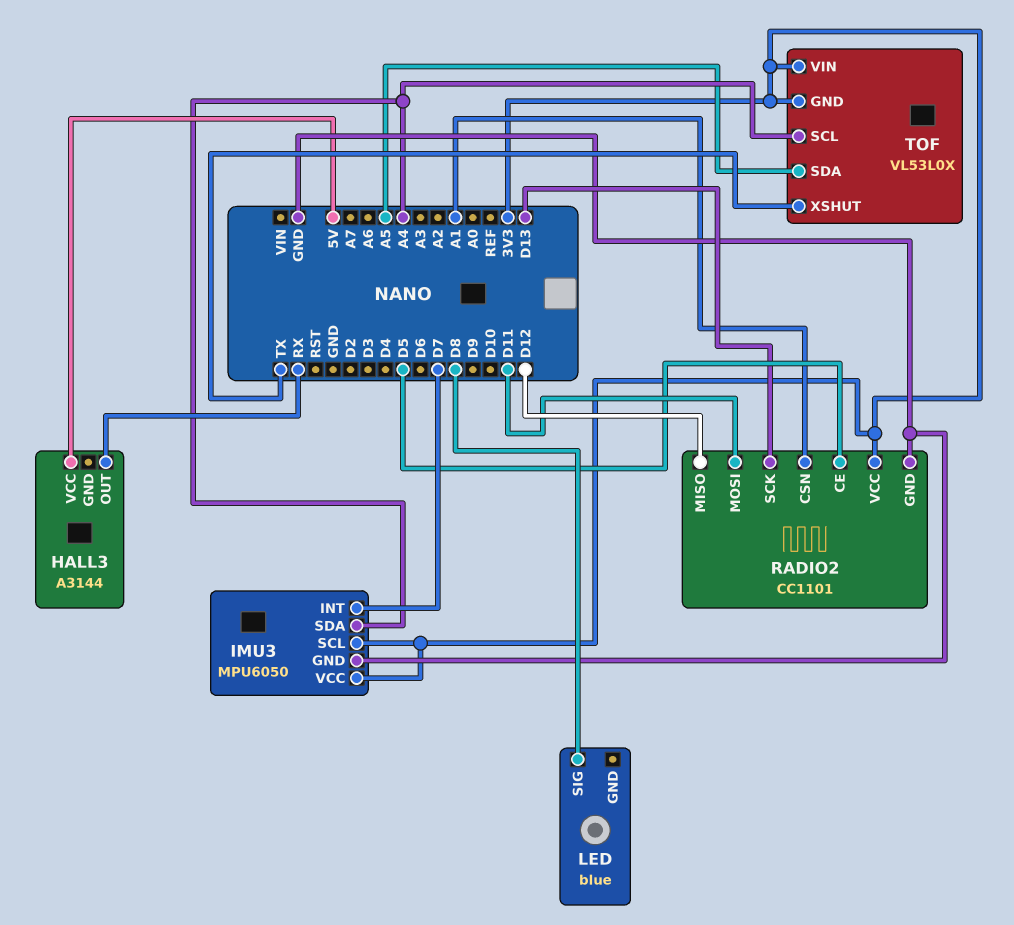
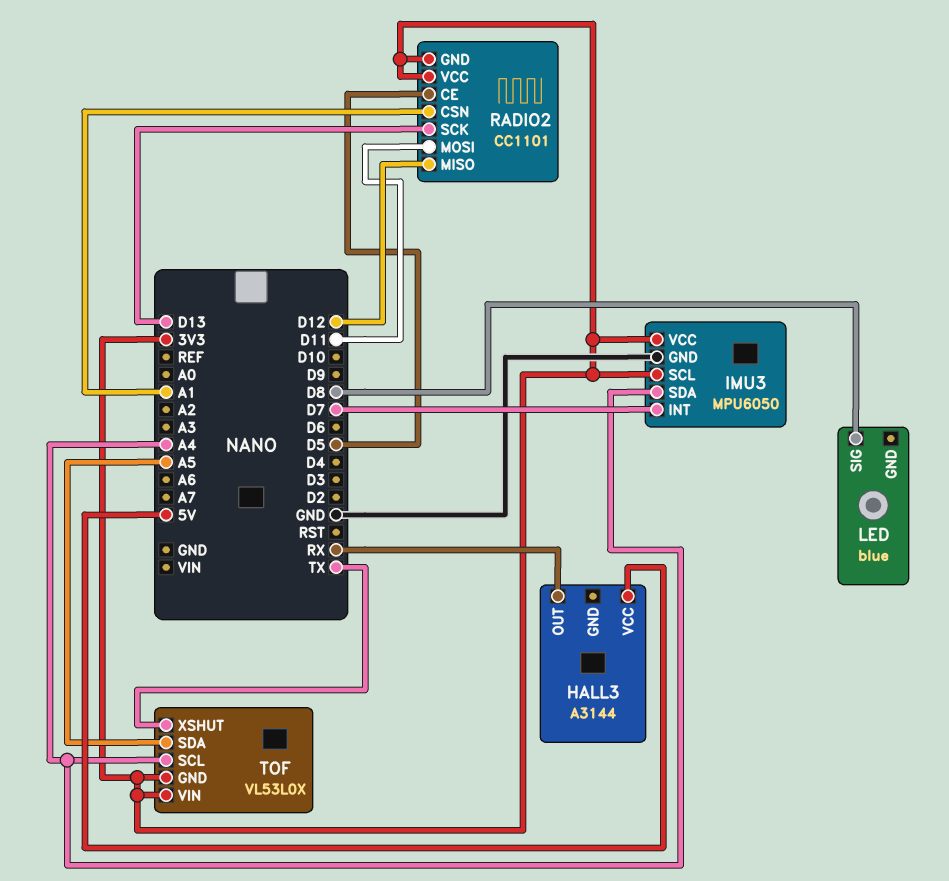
RADIO2 pin GND: GND -> 3V3

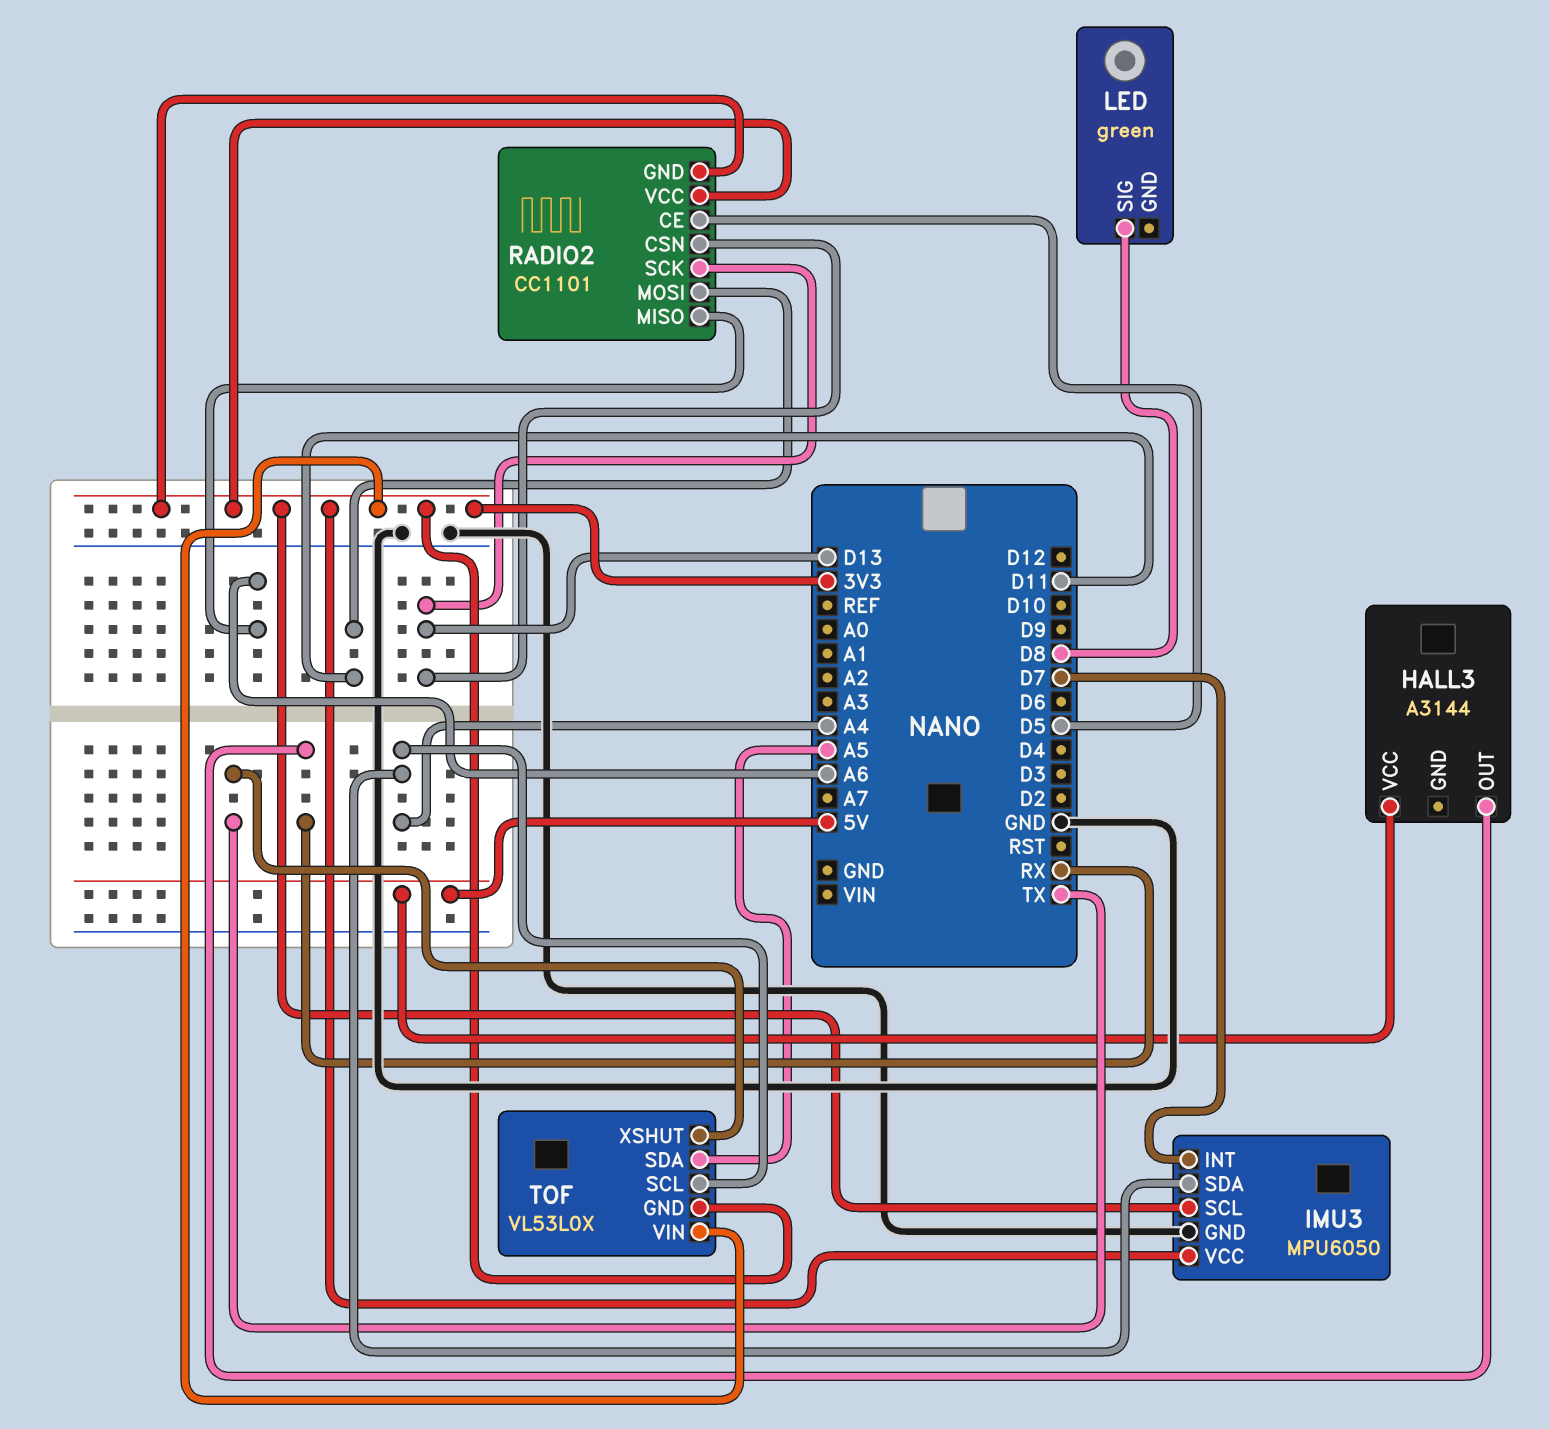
LED: blue -> green
RADIO2 pin CSN: A1 -> D13
RADIO2 pin MISO: D12 -> A6

